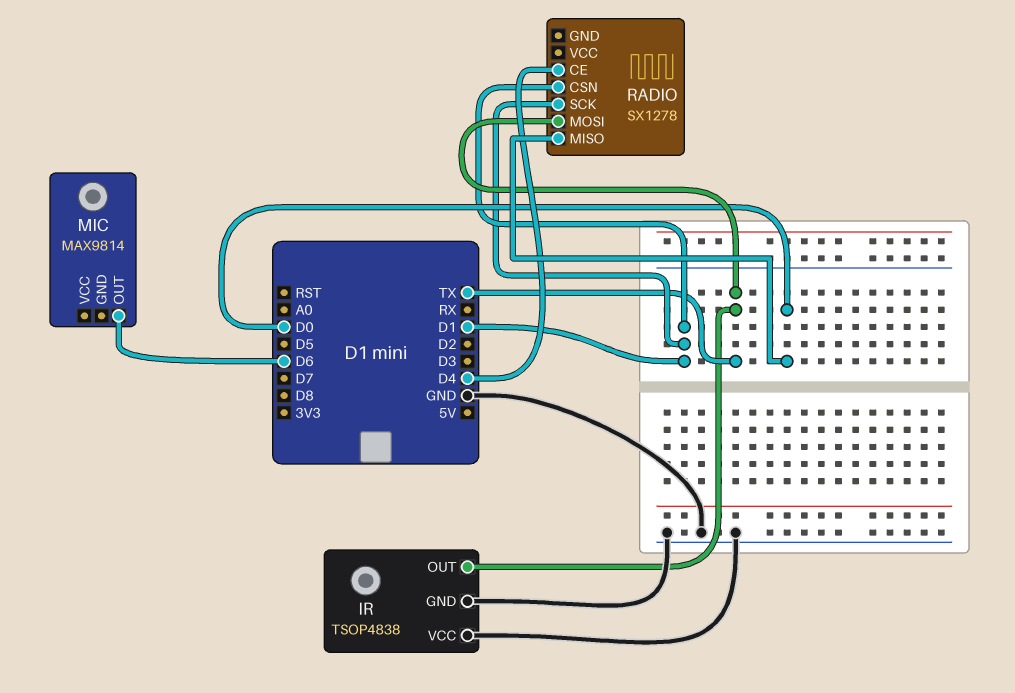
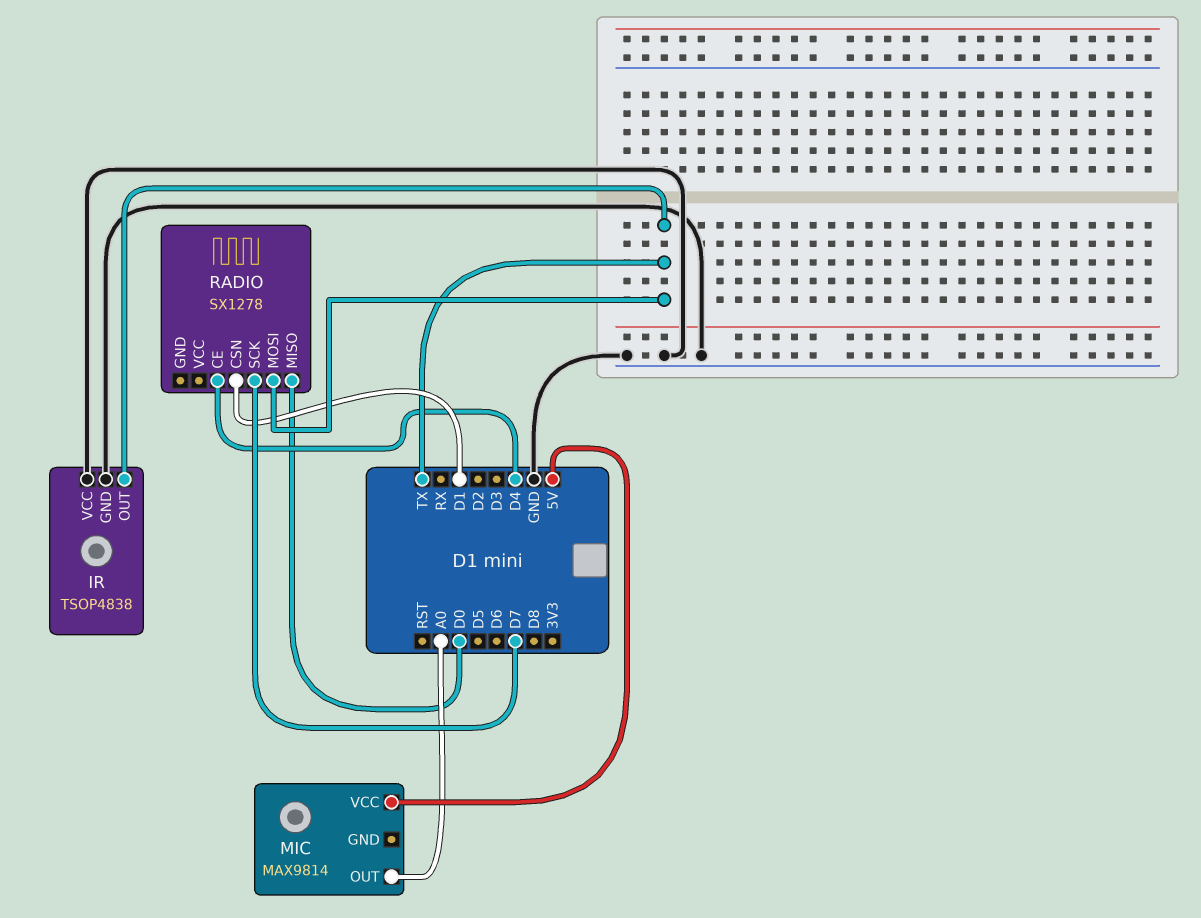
MIC pin OUT: D6 -> A0
MIC pin VCC: none -> 5V
RADIO pin SCK: D1 -> D7

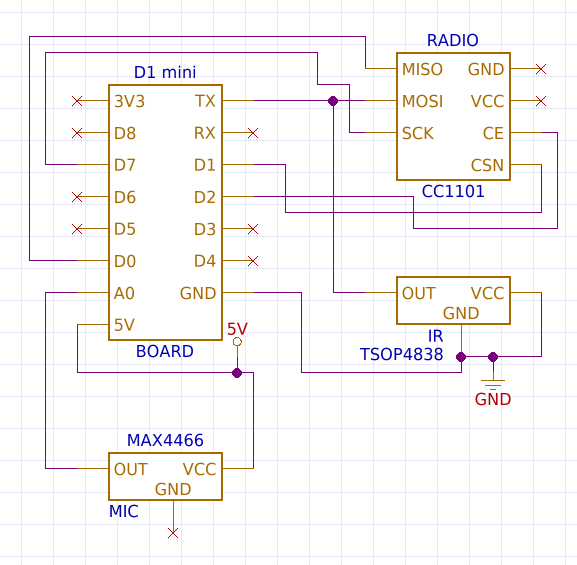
MIC: MAX9814 -> MAX4466
RADIO: SX1278 -> CC1101
RADIO pin CE: D4 -> D2

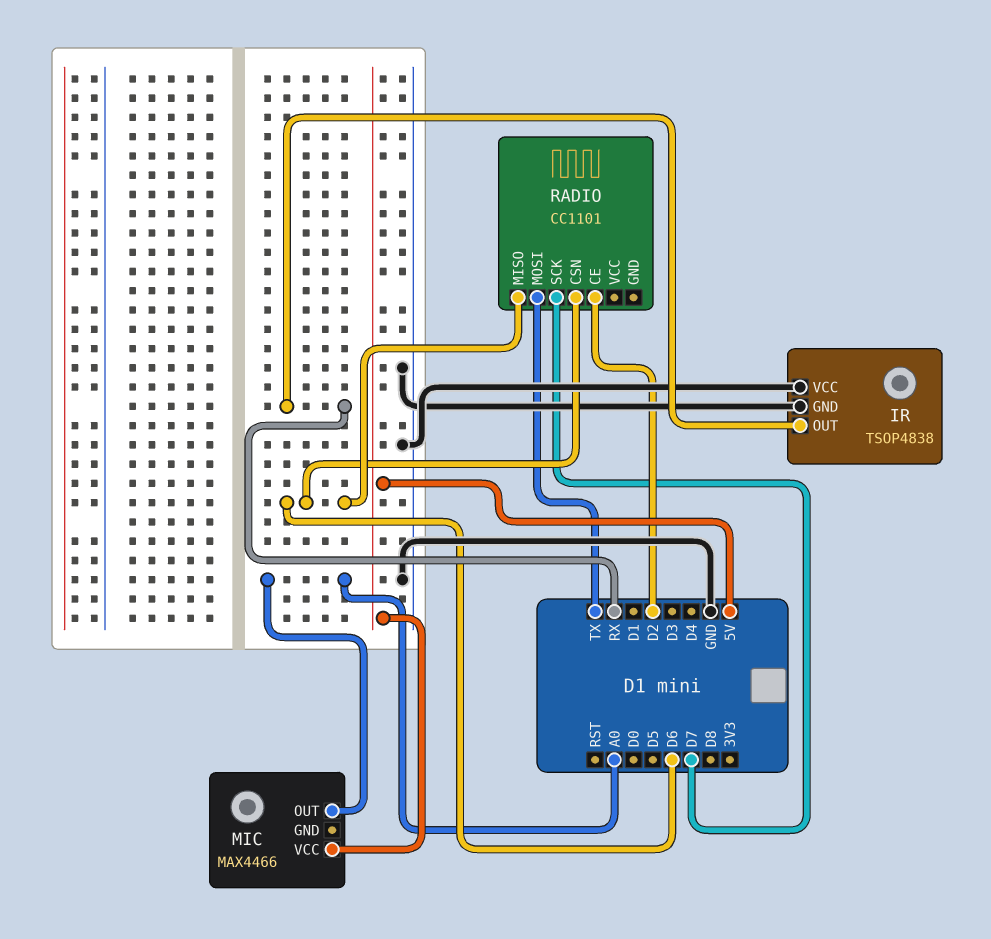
IR pin OUT: TX -> RX
RADIO pin CSN: D1 -> D6
RADIO pin MISO: D0 -> D6

